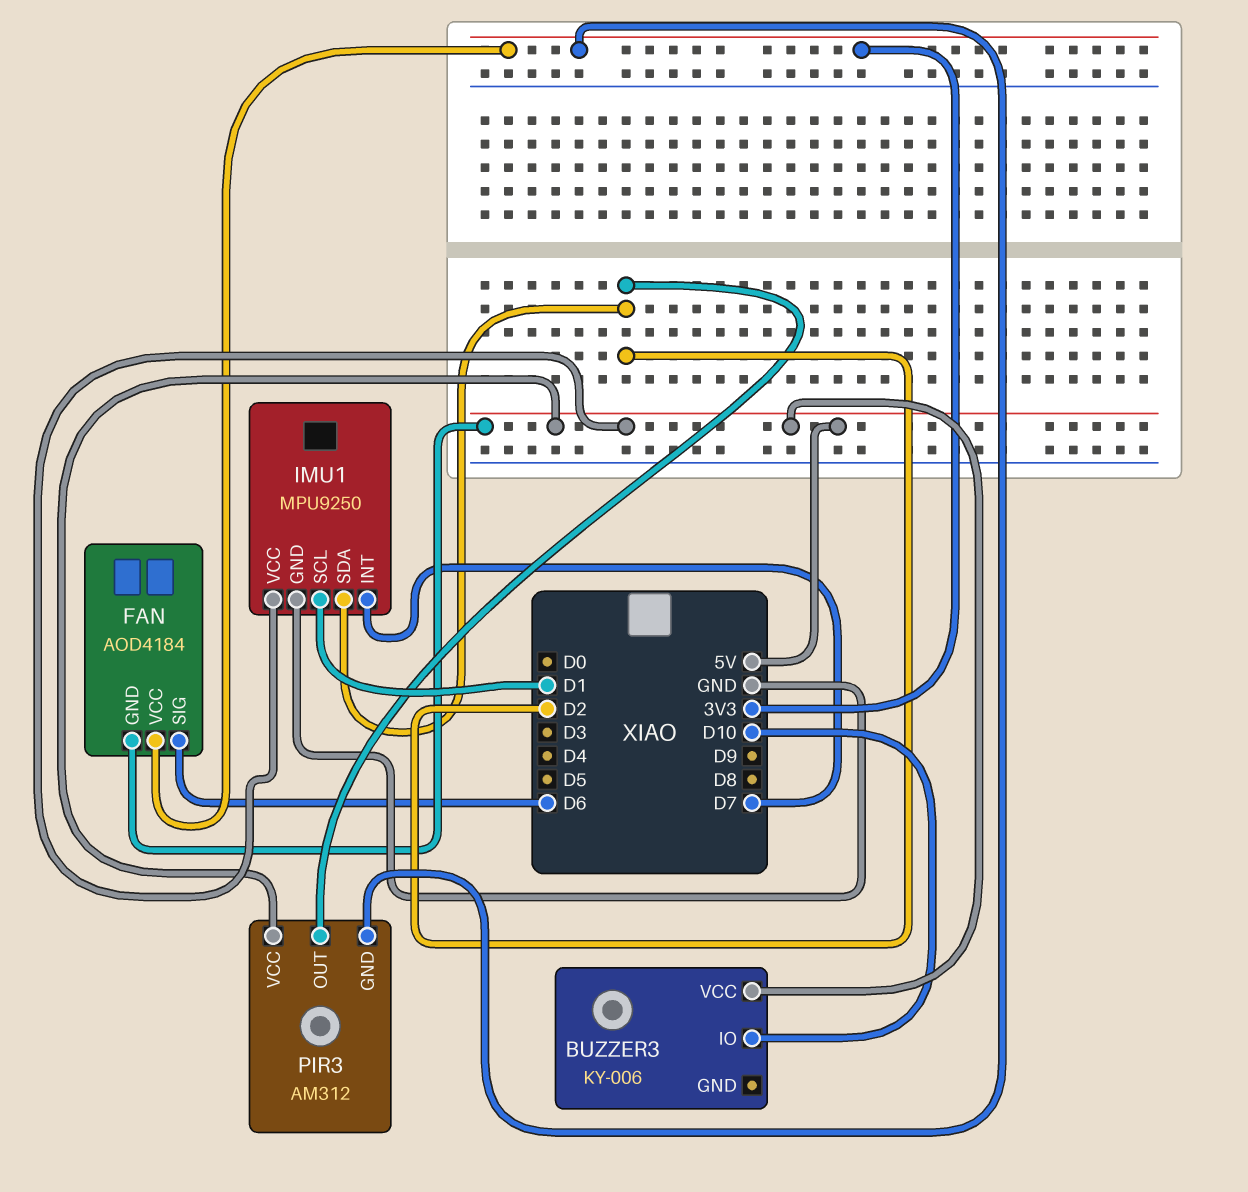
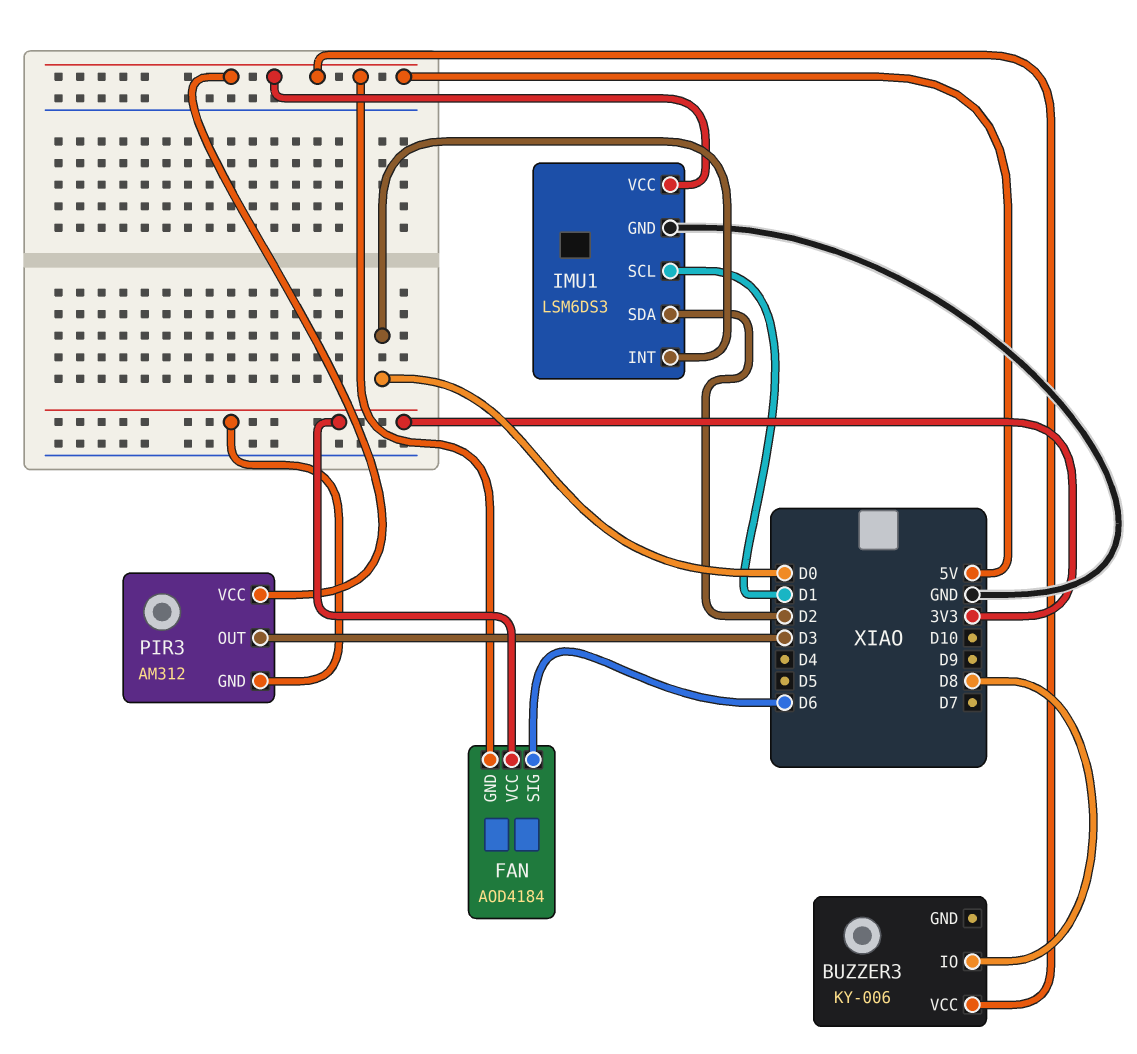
BUZZER3 pin IO: D10 -> D8
IMU1: MPU9250 -> LSM6DS3
IMU1 pin INT: D7 -> D0
PIR3 pin OUT: D2 -> D3

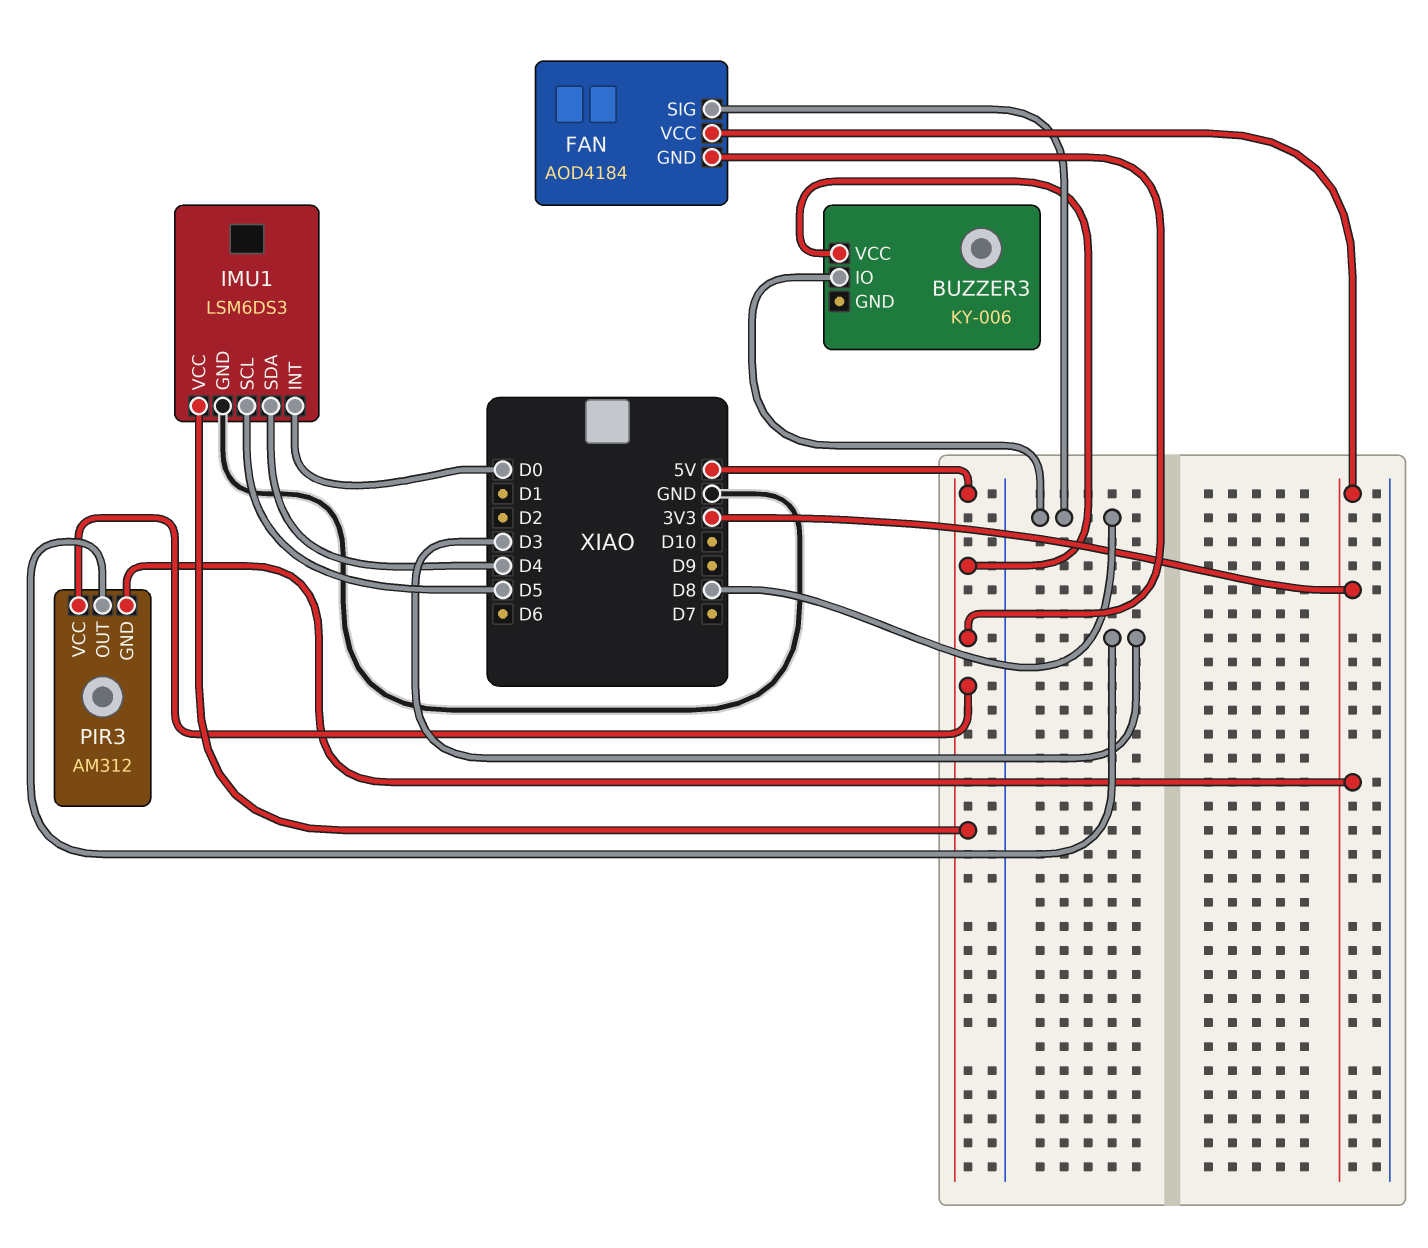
FAN pin SIG: D6 -> D8
IMU1 pin SCL: D1 -> D5
IMU1 pin SDA: D2 -> D4

